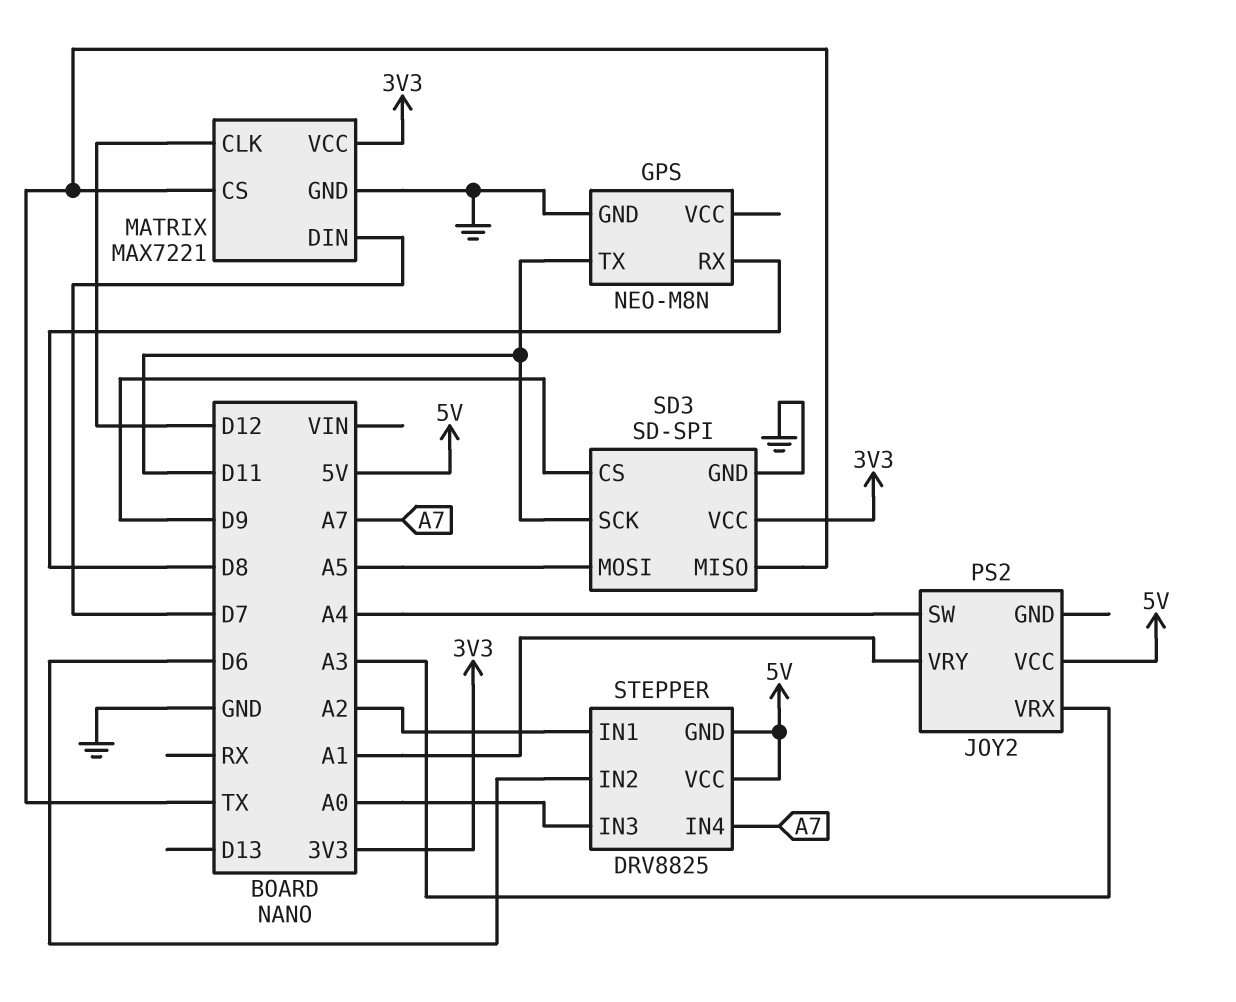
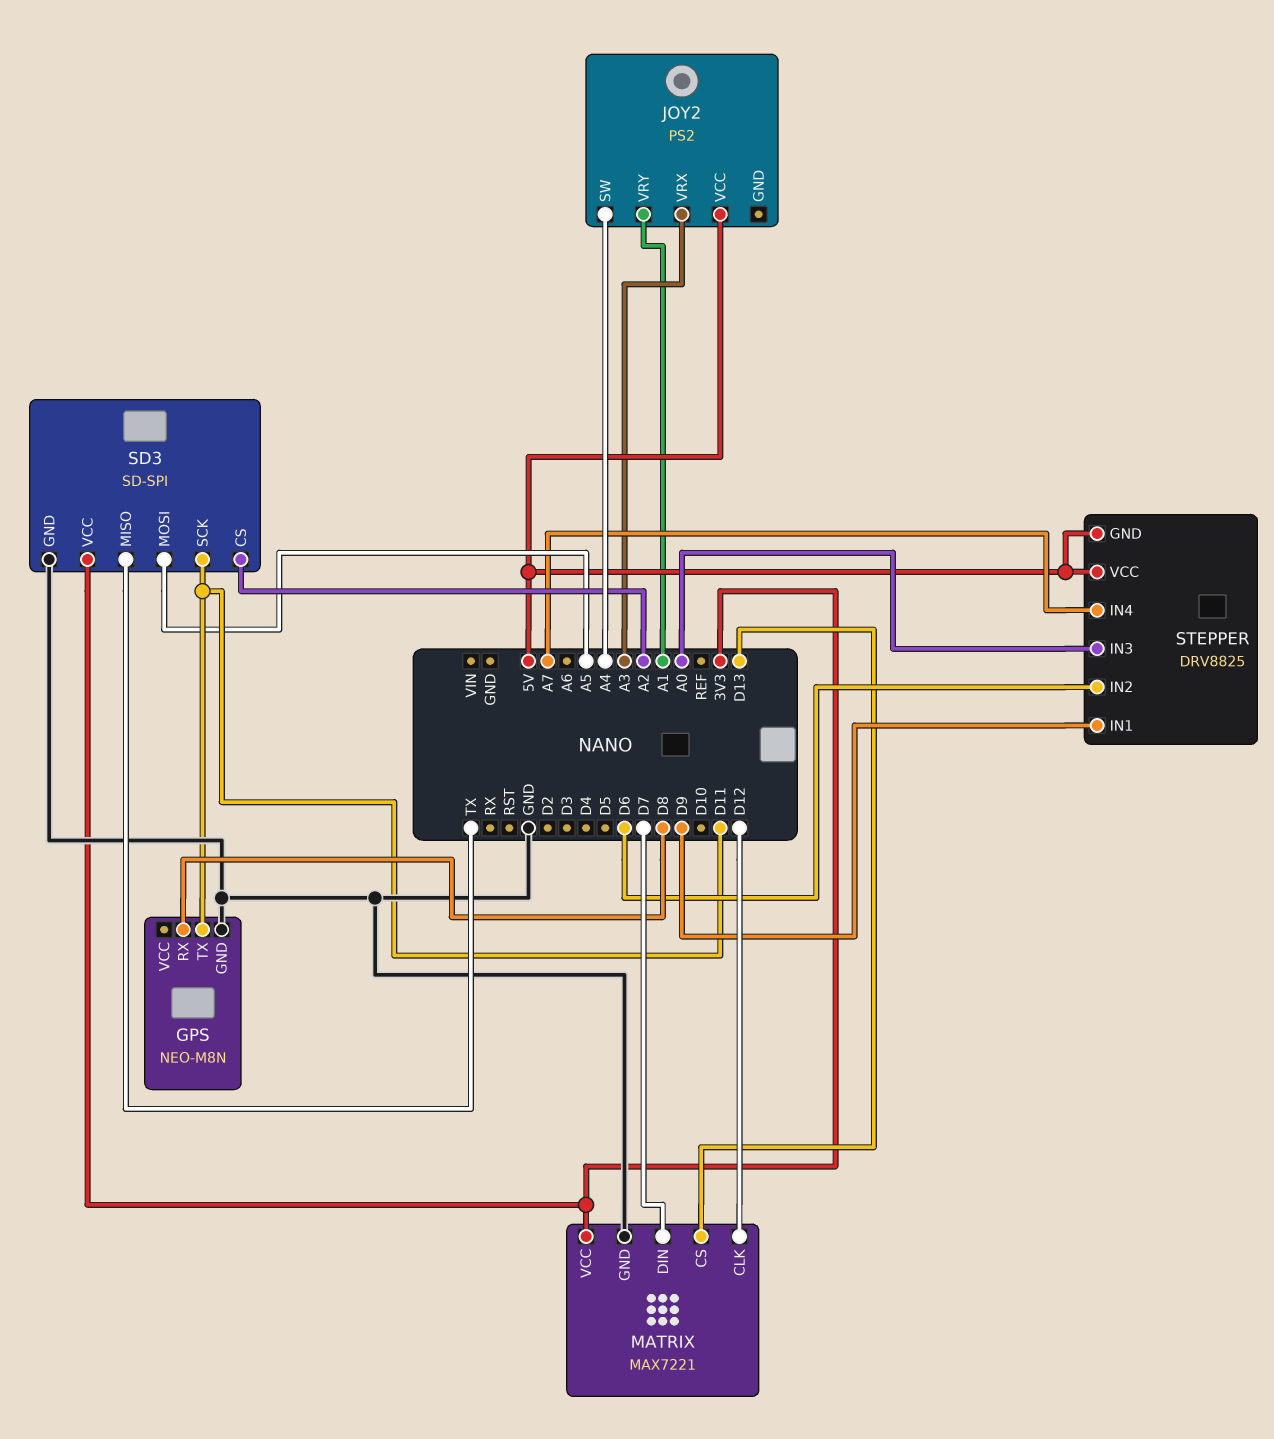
MATRIX pin CS: TX -> D13
SD3 pin CS: D9 -> A2
STEPPER pin IN1: A2 -> D9

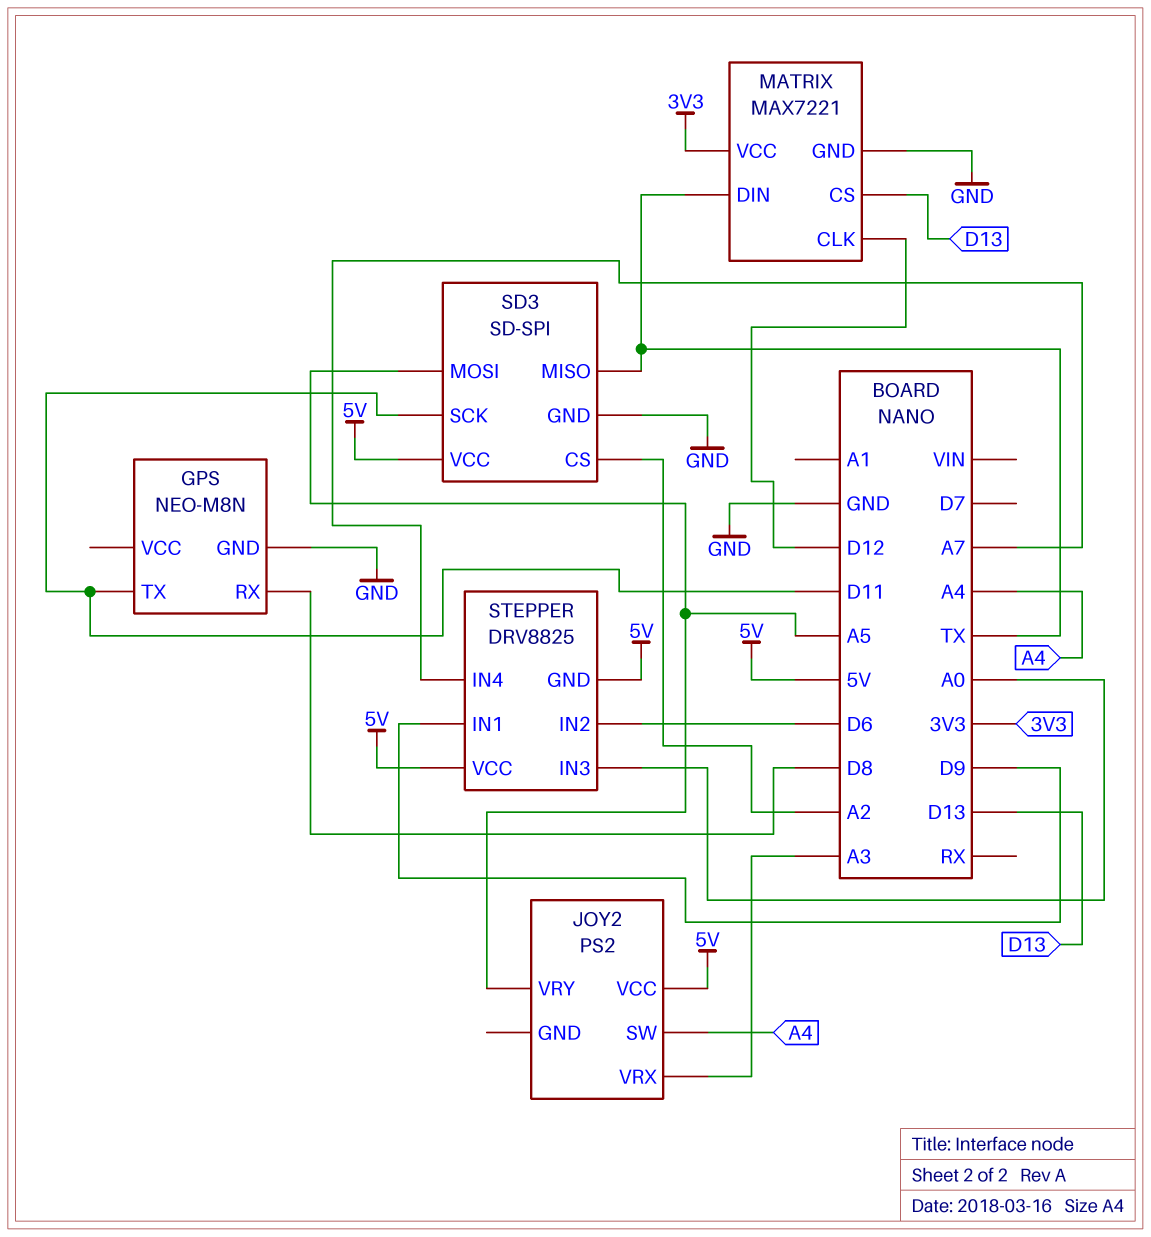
JOY2 pin VRY: A1 -> A5
MATRIX pin DIN: D7 -> TX
SD3 pin VCC: 3V3 -> 5V

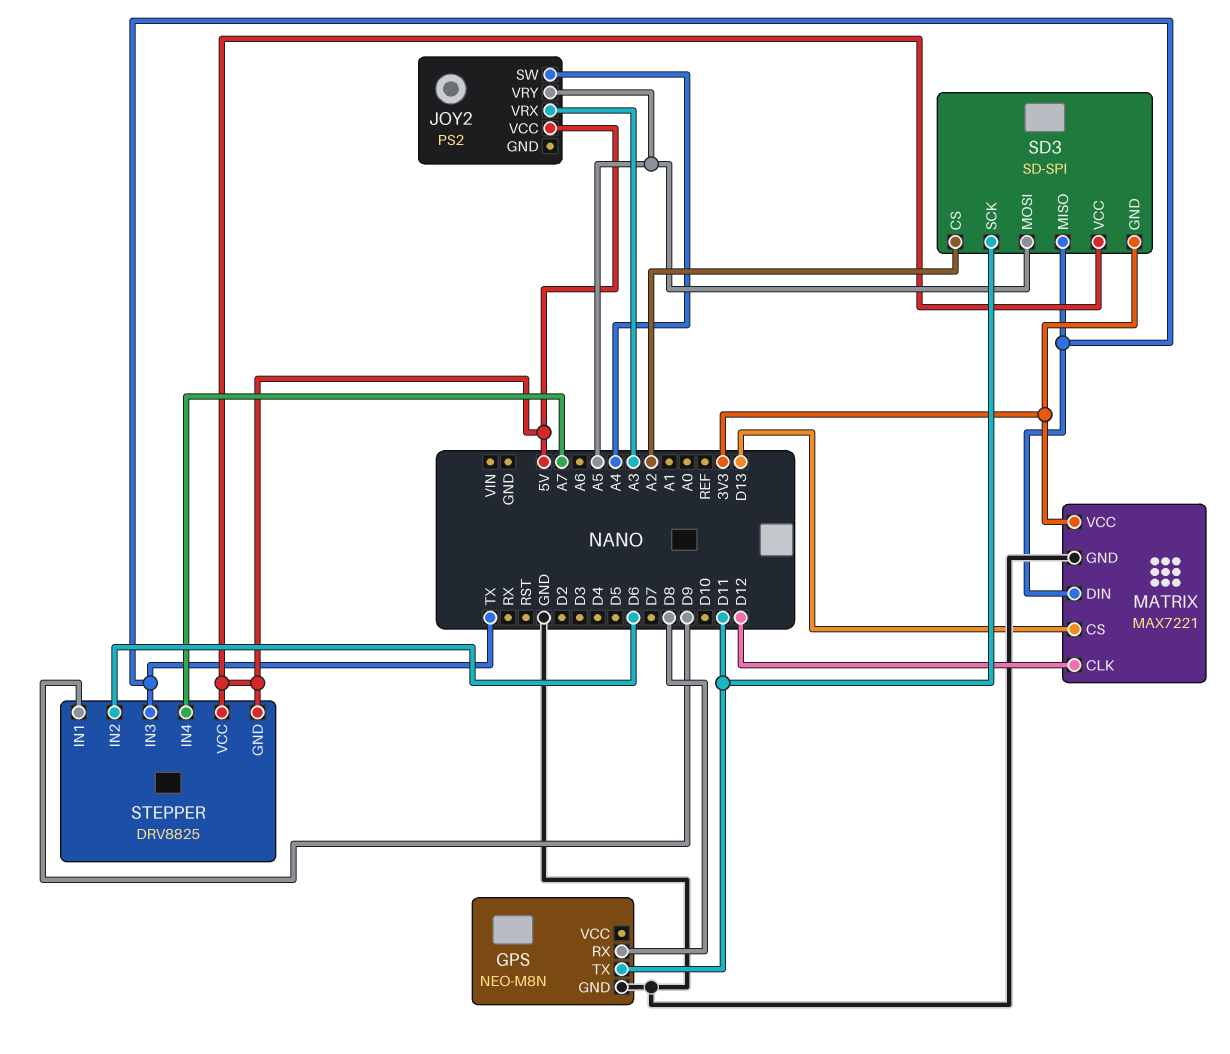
SD3 pin GND: GND -> 3V3
STEPPER pin IN3: A0 -> TX

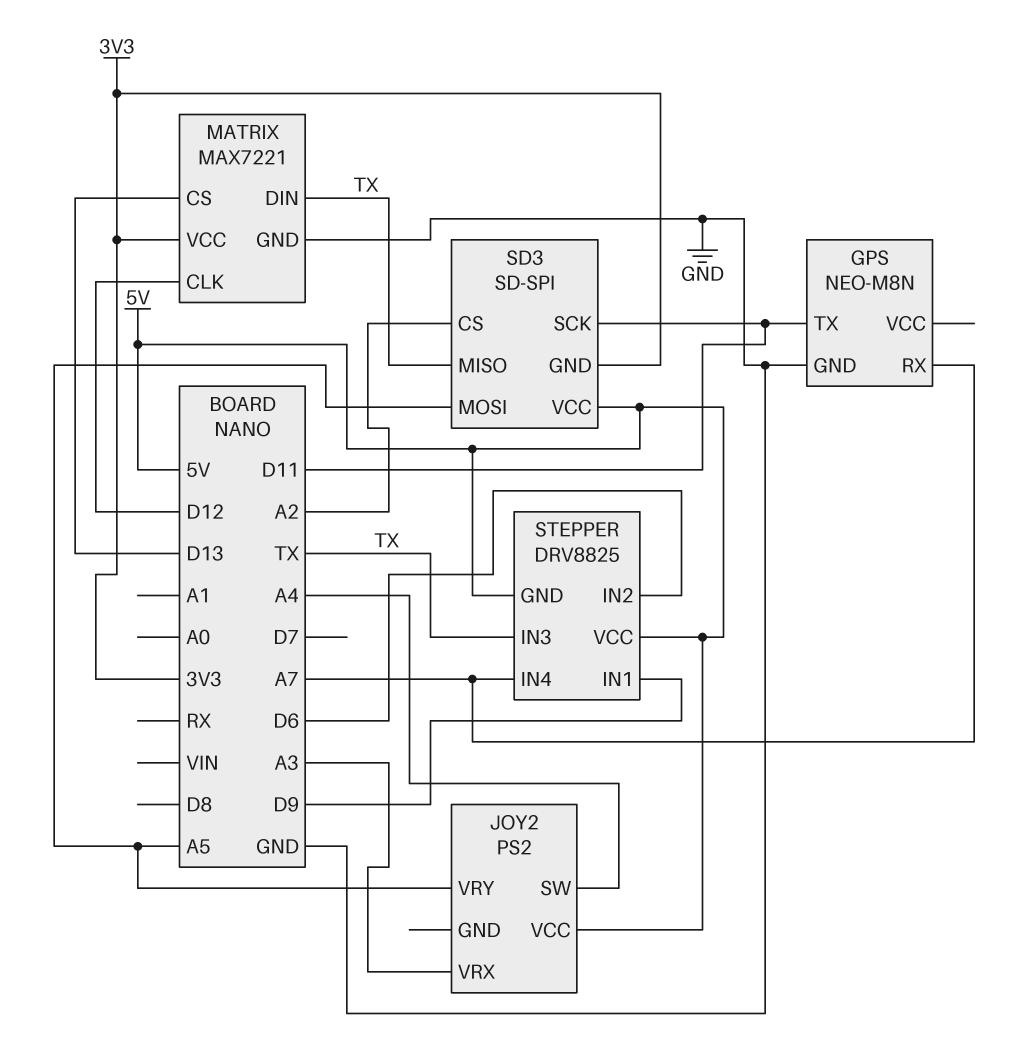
GPS pin RX: D8 -> A7

